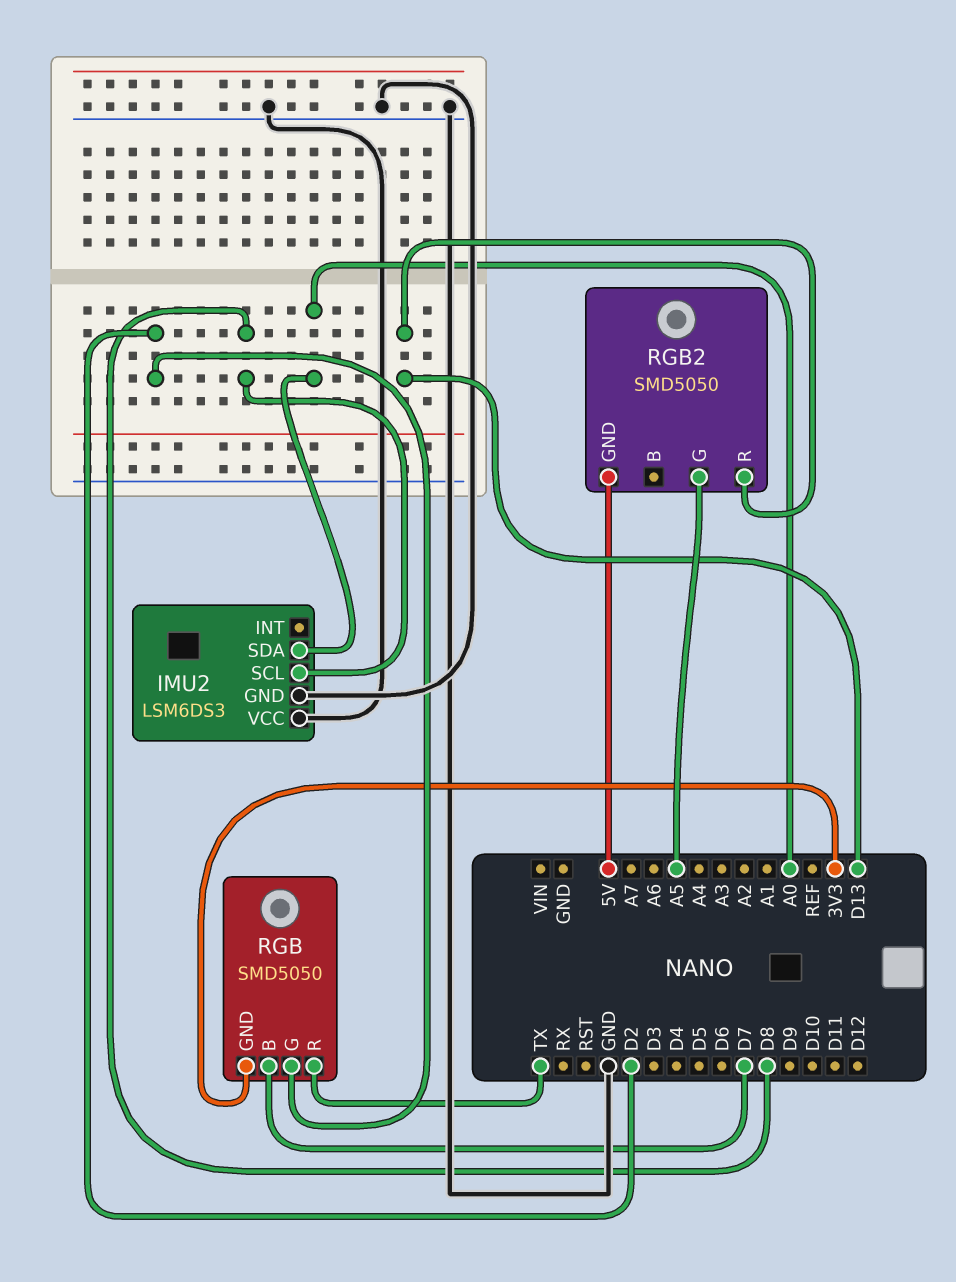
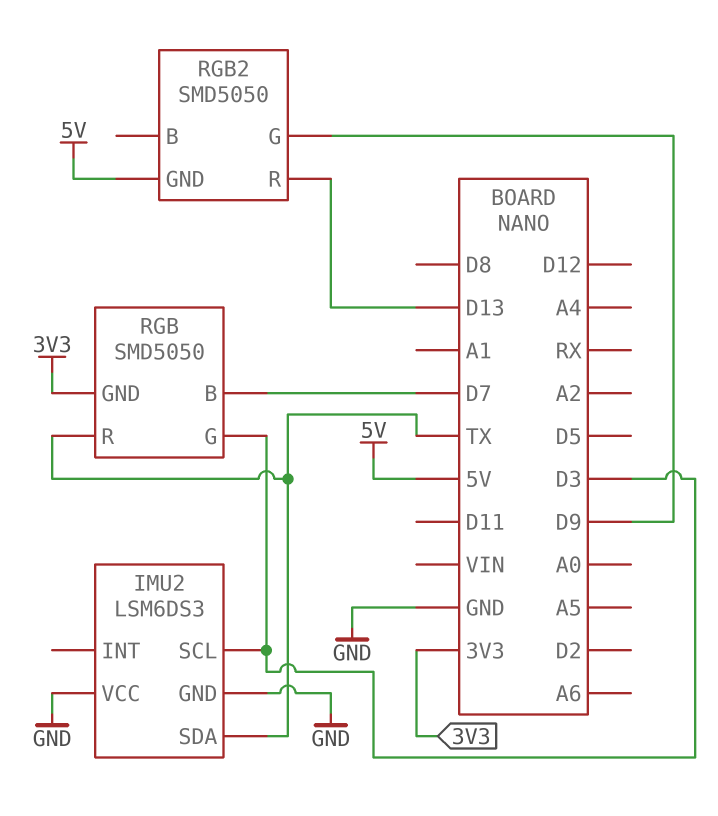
IMU2 pin SCL: D8 -> D3
IMU2 pin SDA: A0 -> TX
RGB pin G: D2 -> D3
RGB2 pin G: A5 -> D9

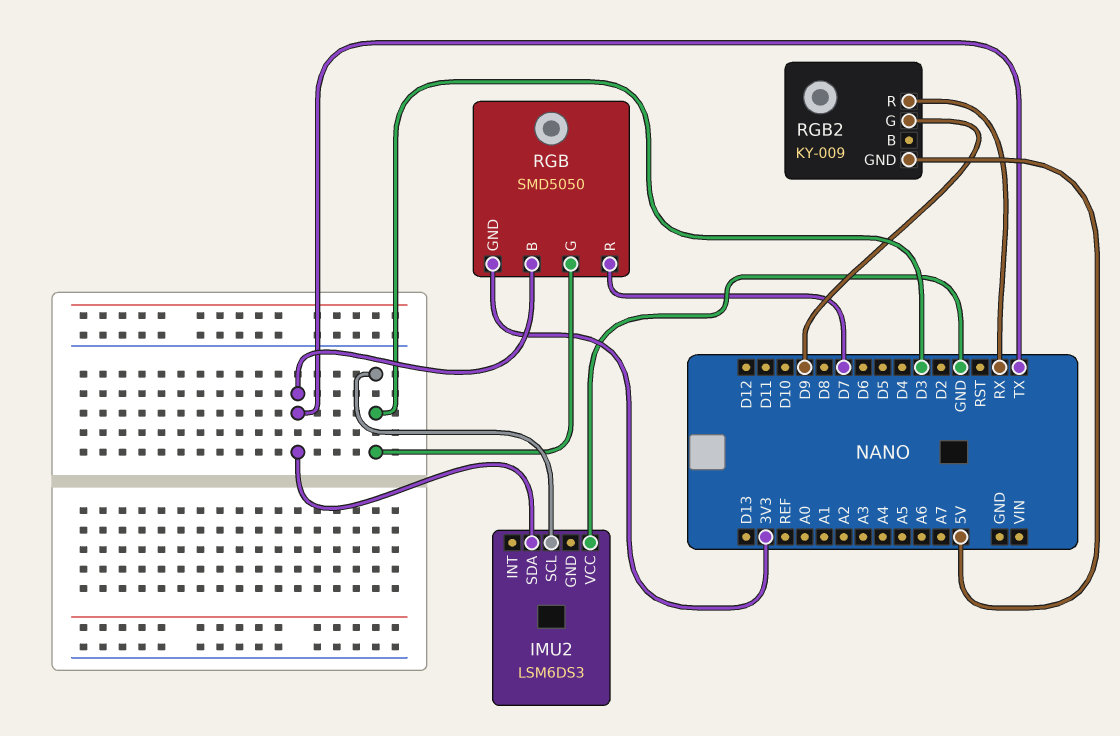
IMU2 pin GND: GND -> none
RGB pin B: D7 -> TX
RGB pin R: TX -> D7
RGB2: SMD5050 -> KY-009
RGB2 pin R: D13 -> RX

